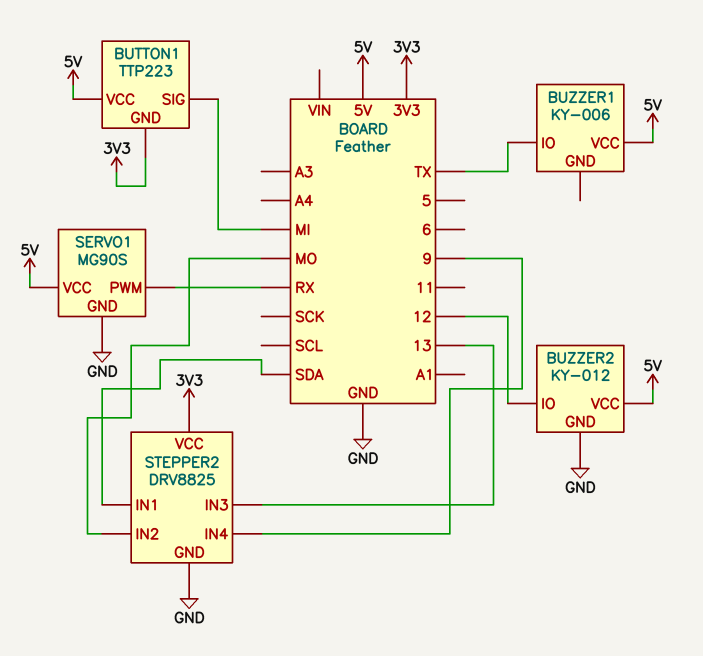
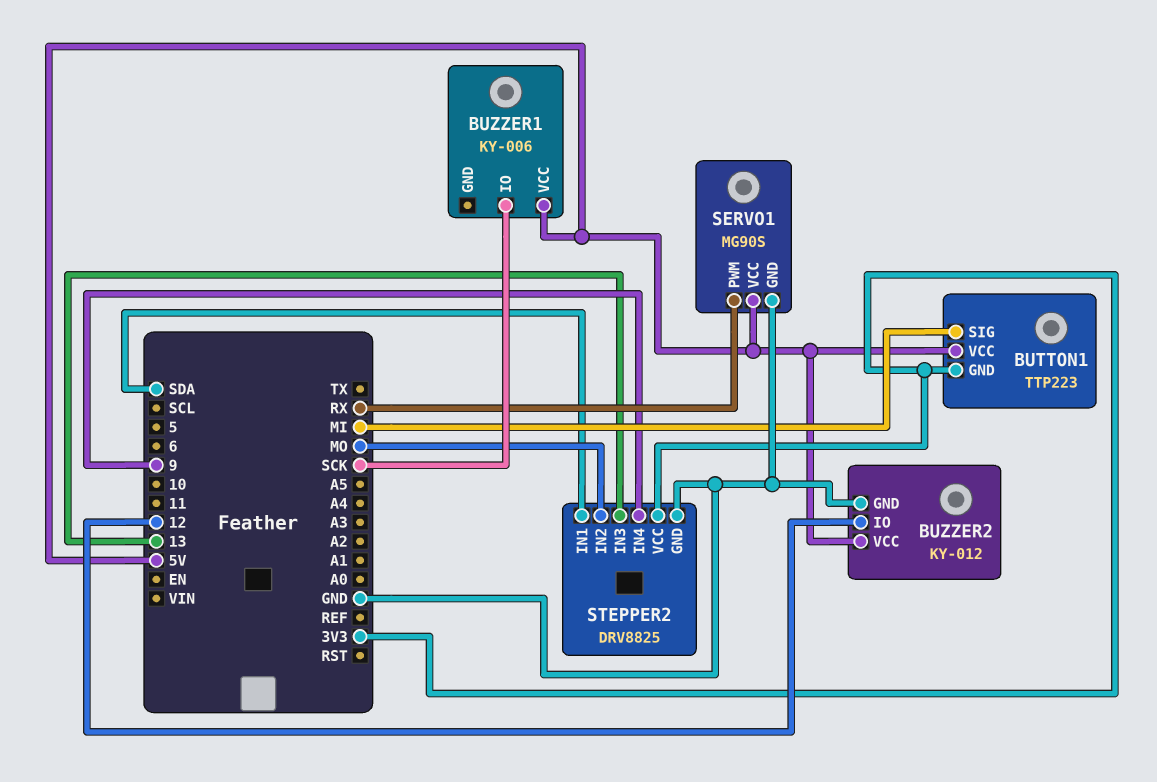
BUZZER1 pin IO: TX -> SCK

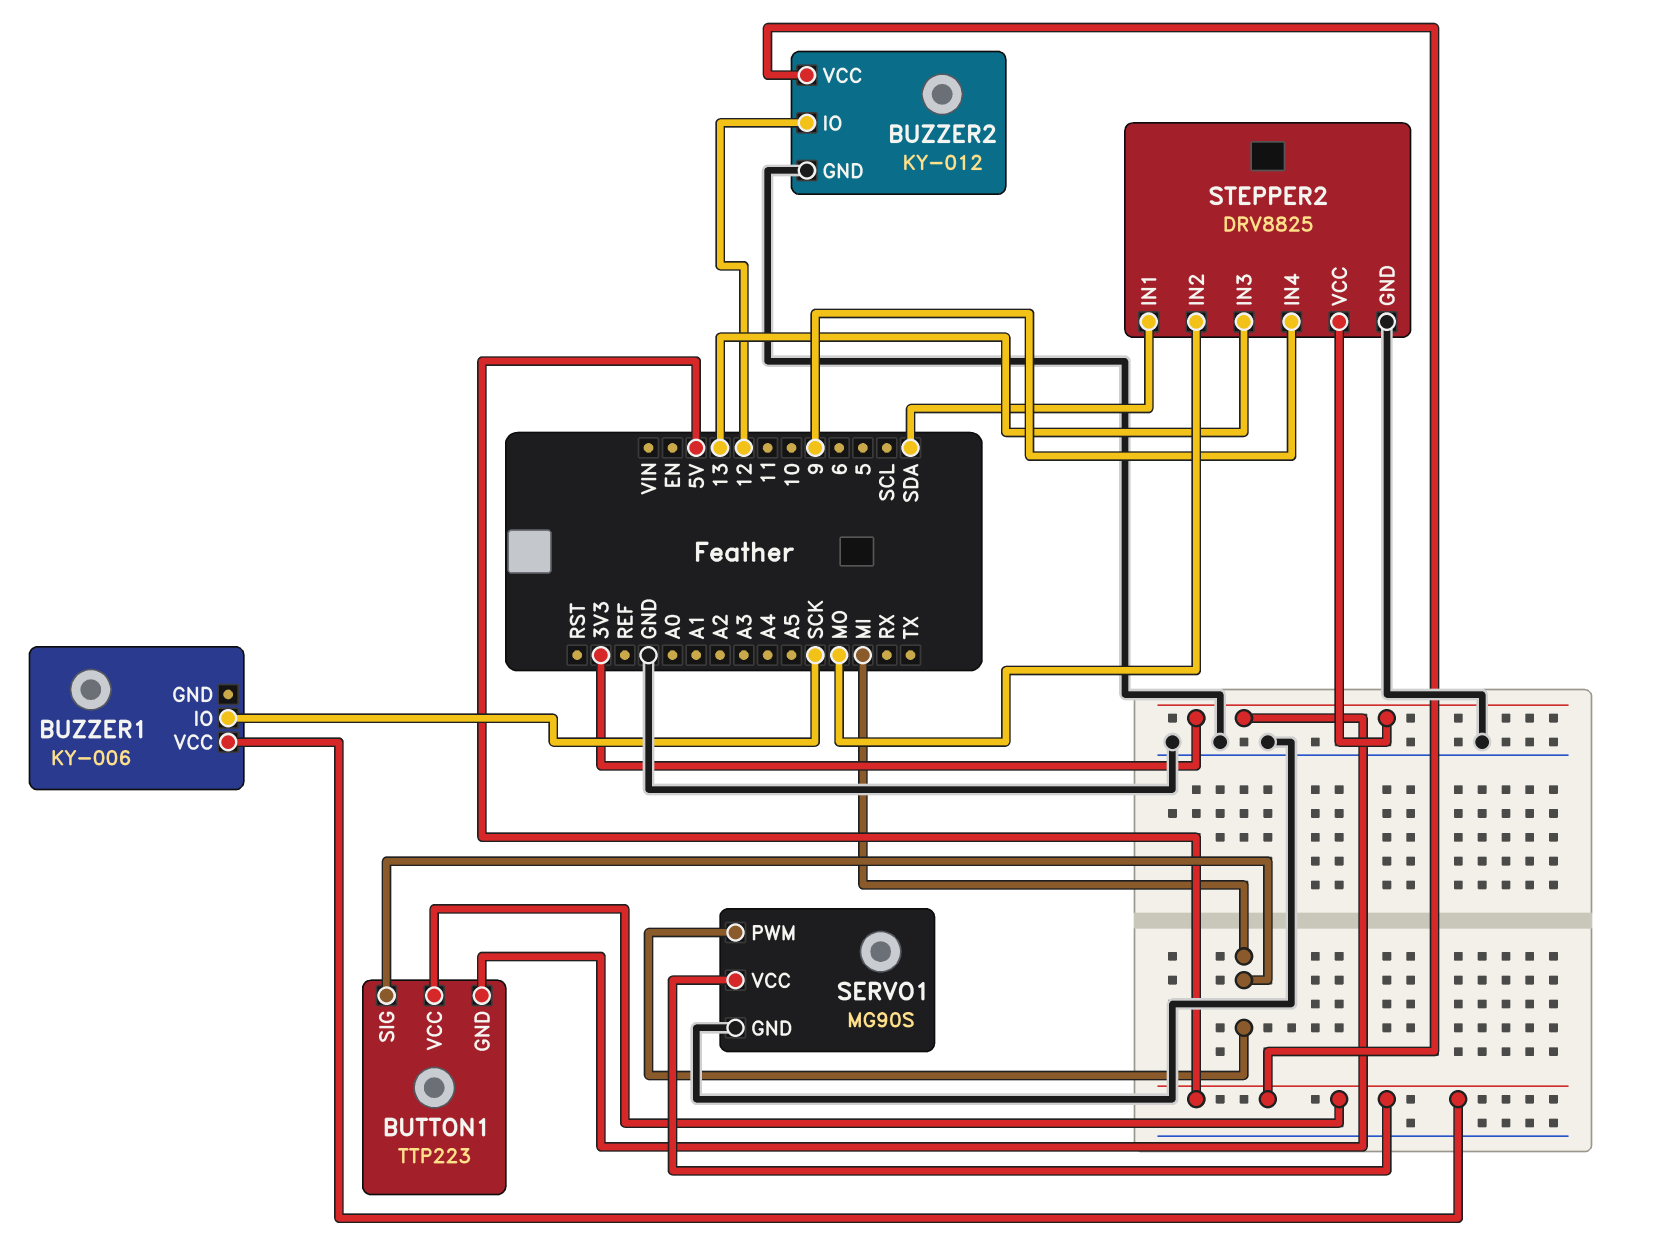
SERVO1 pin PWM: RX -> MI

